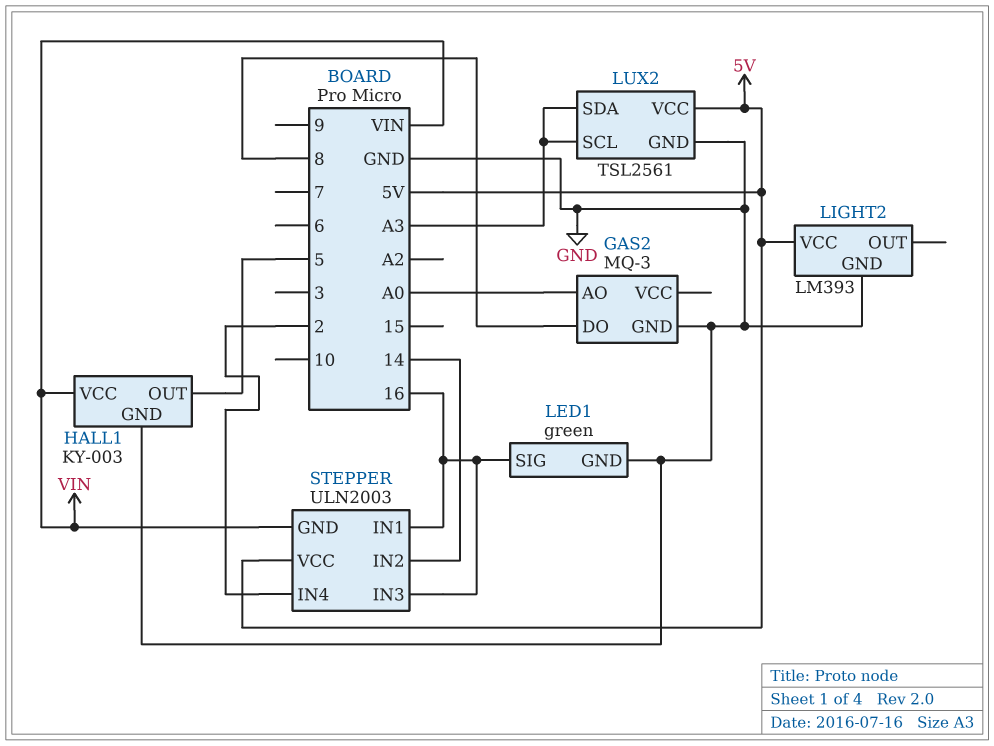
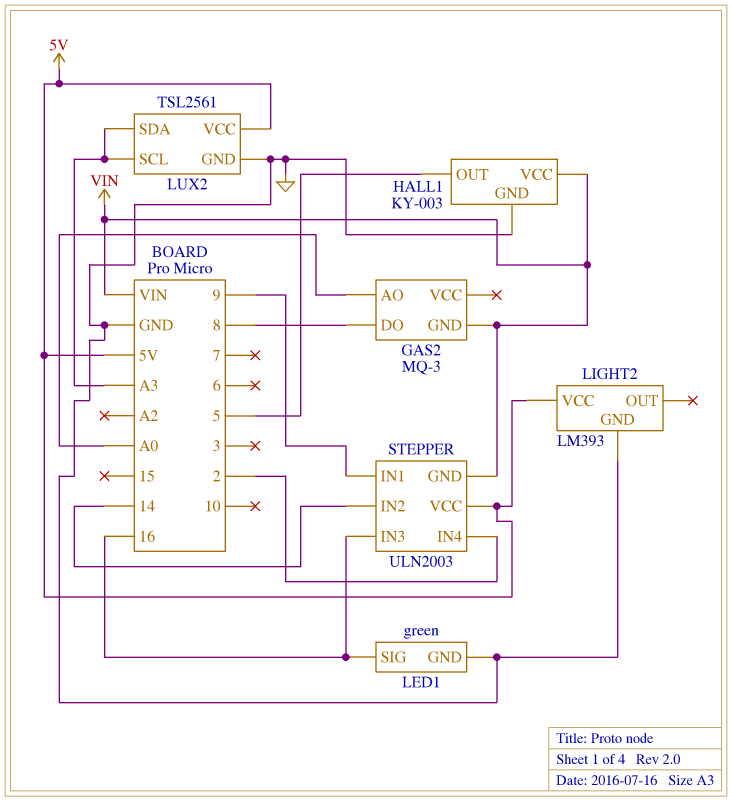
GAS2 pin GND: GND -> VIN
STEPPER pin IN1: 16 -> 9

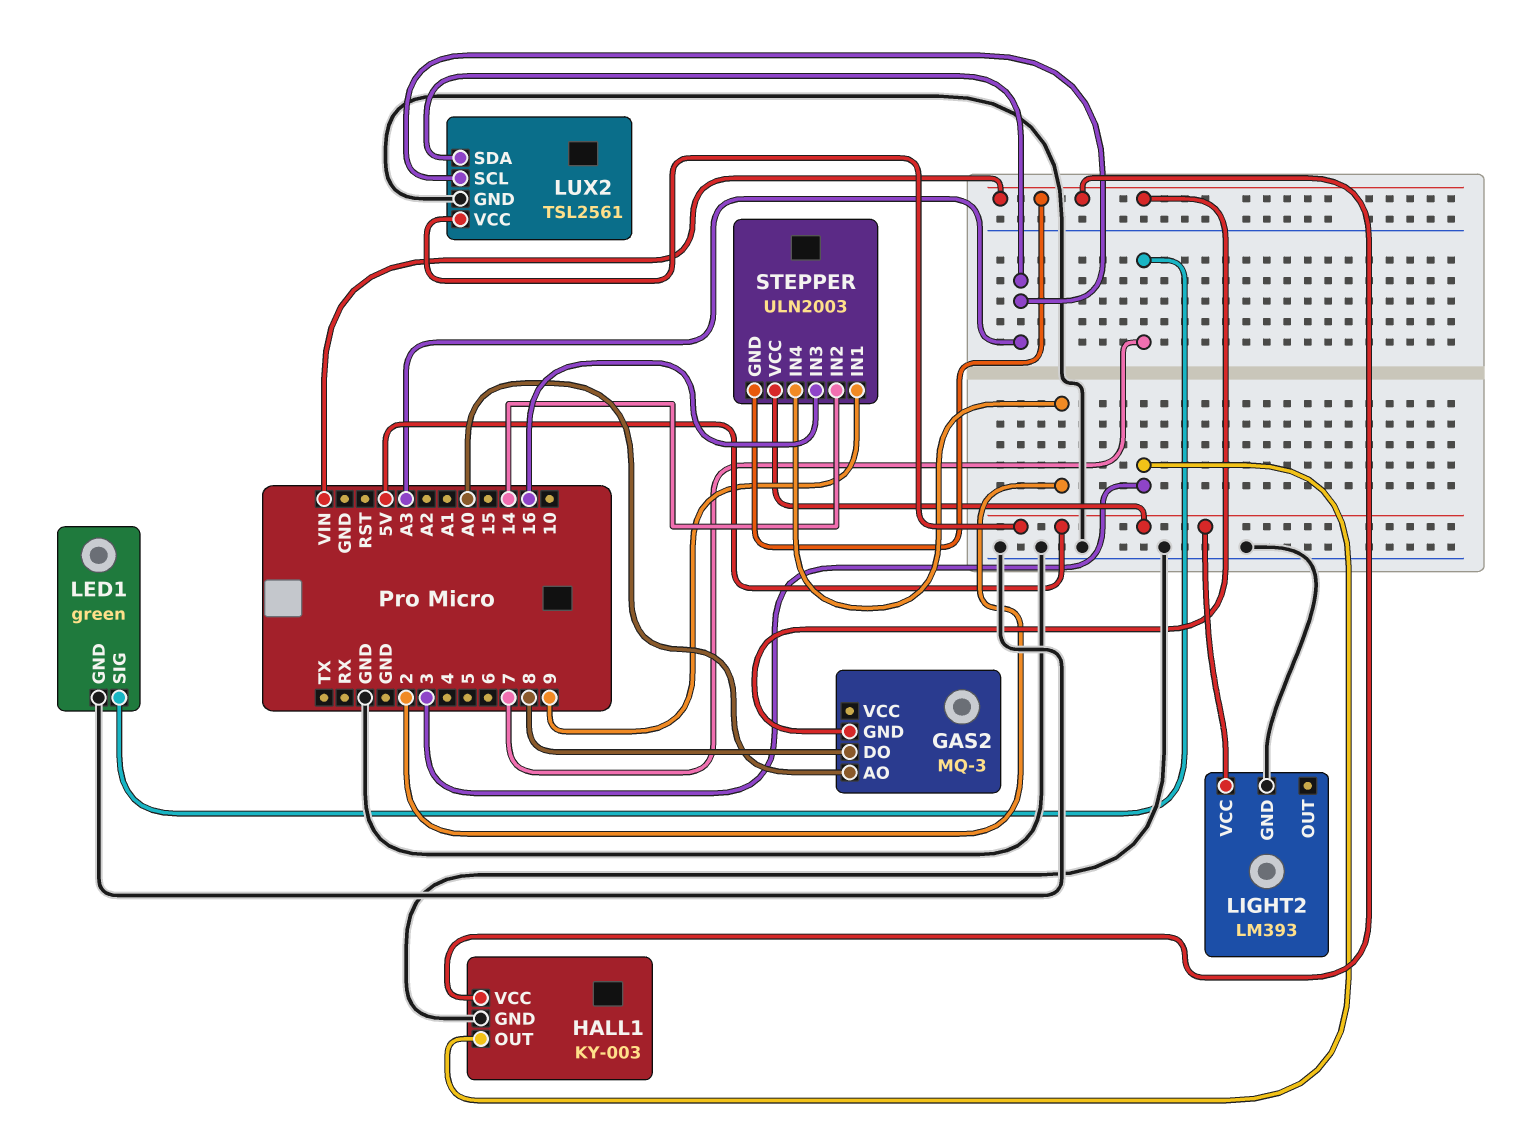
HALL1 pin OUT: 5 -> 3
LED1 pin SIG: 16 -> 7

